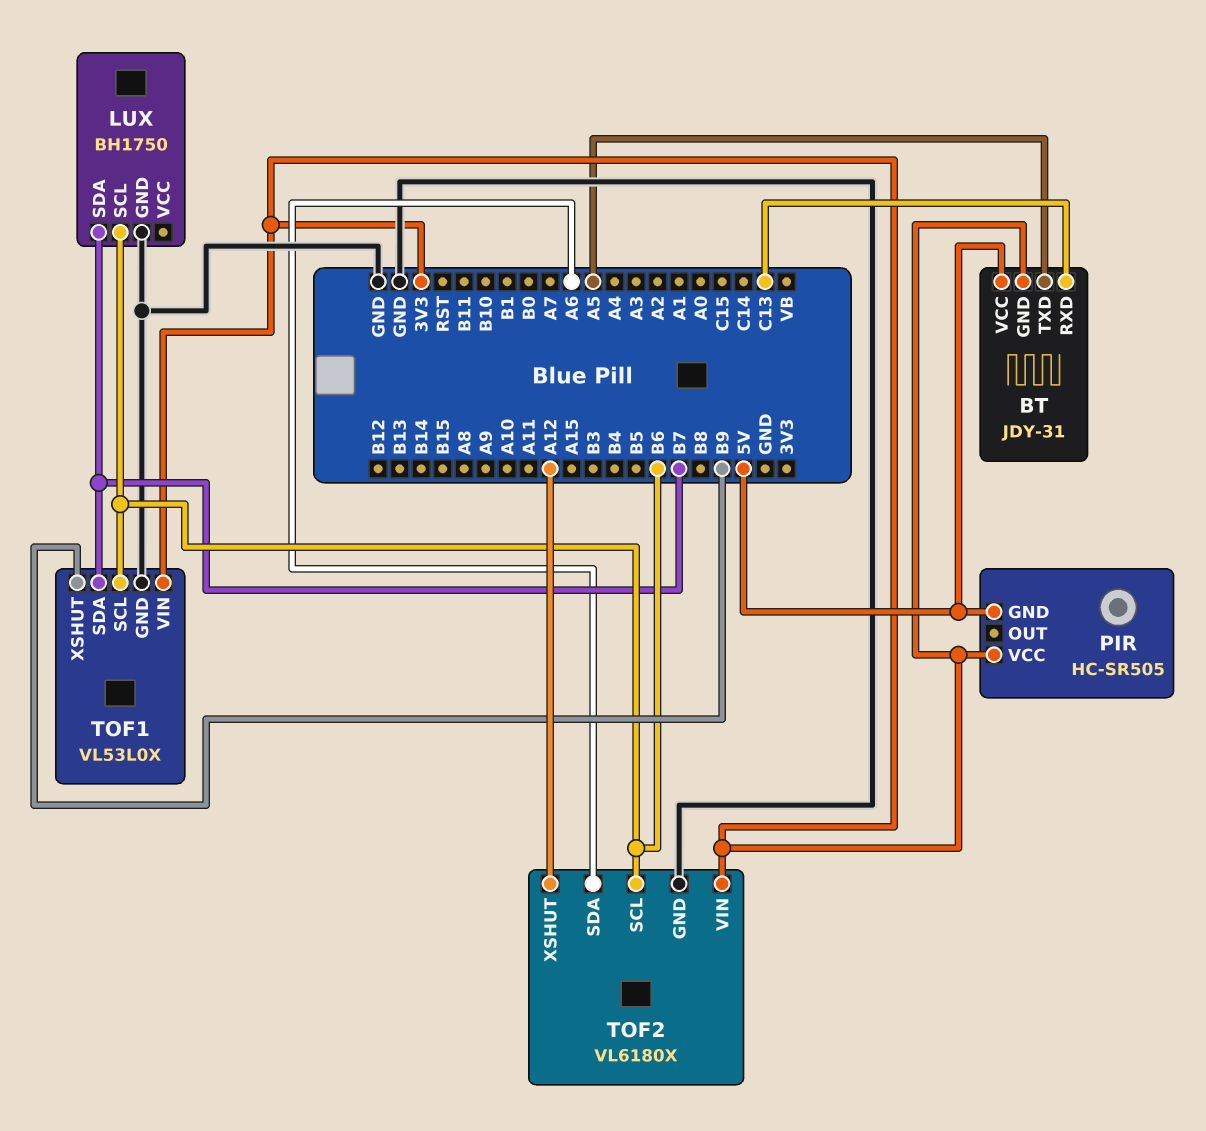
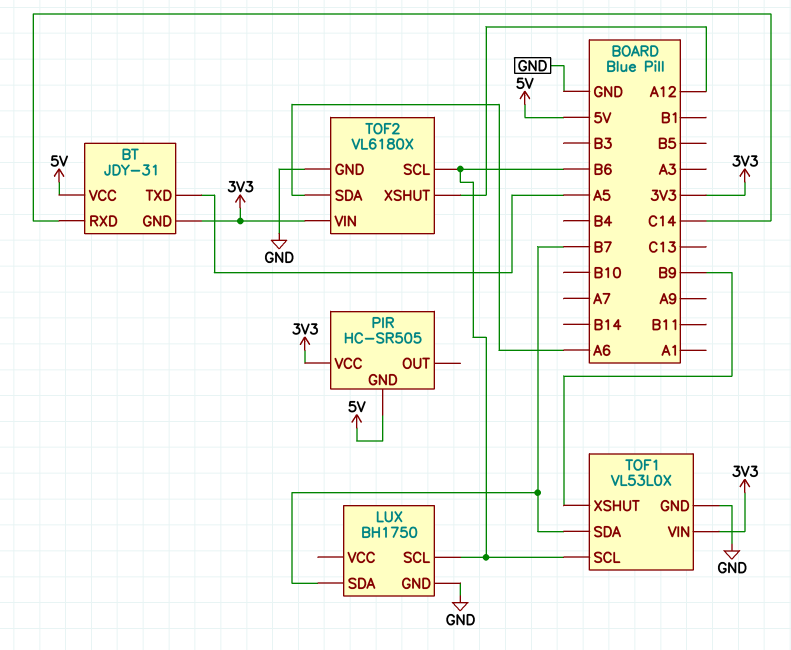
BT pin RXD: C13 -> C14

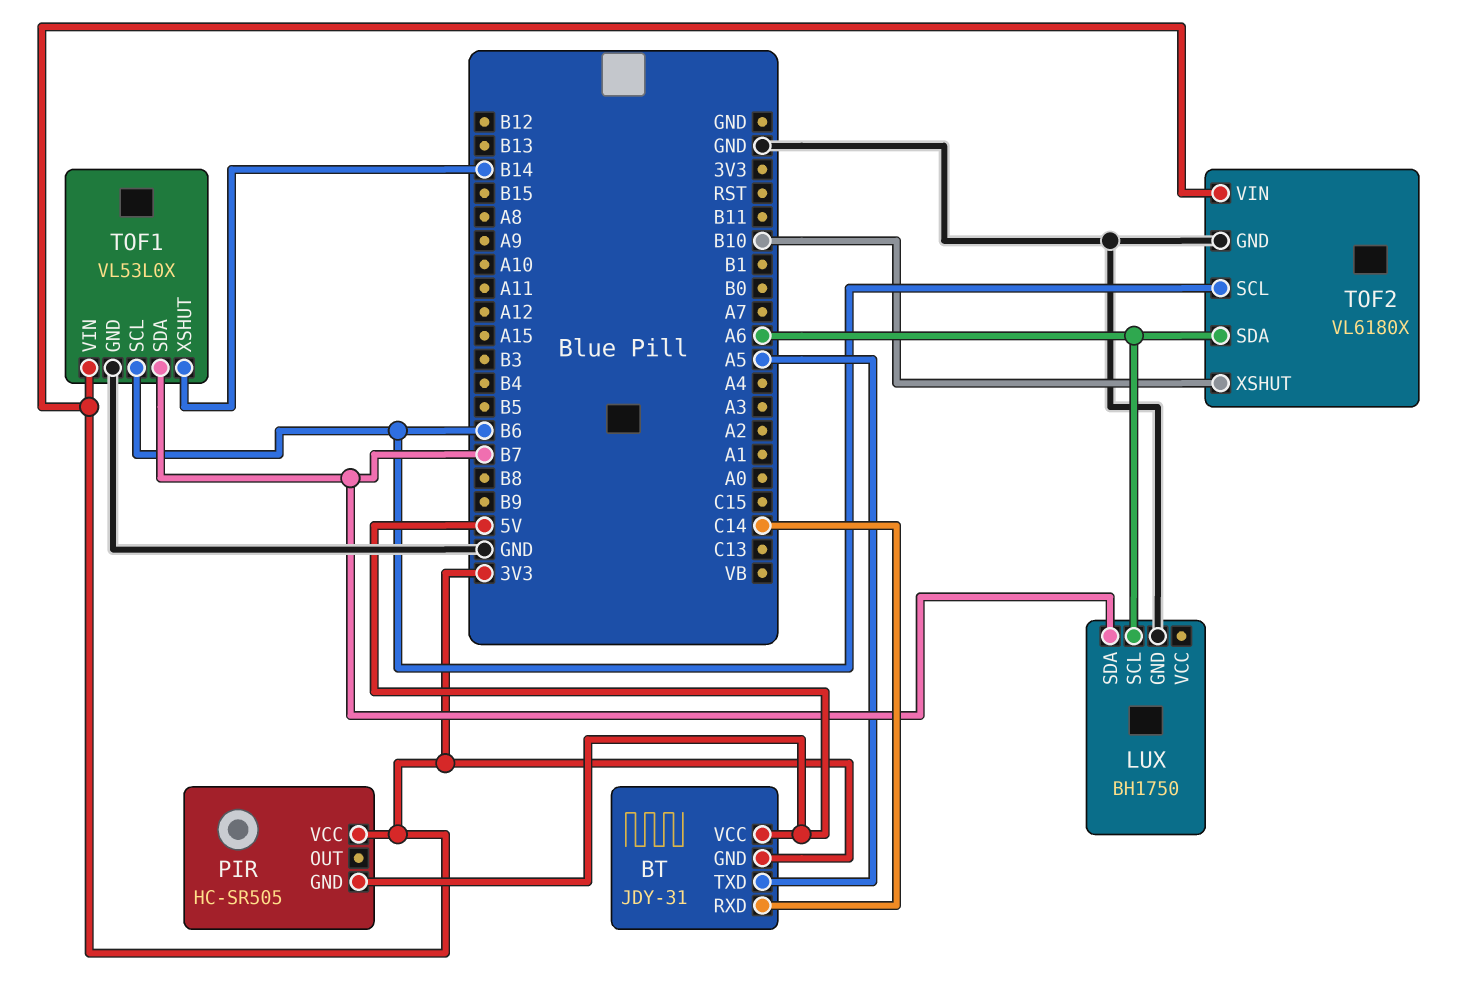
LUX pin SCL: B6 -> A6
TOF1 pin XSHUT: B9 -> B14
TOF2 pin XSHUT: A12 -> B10

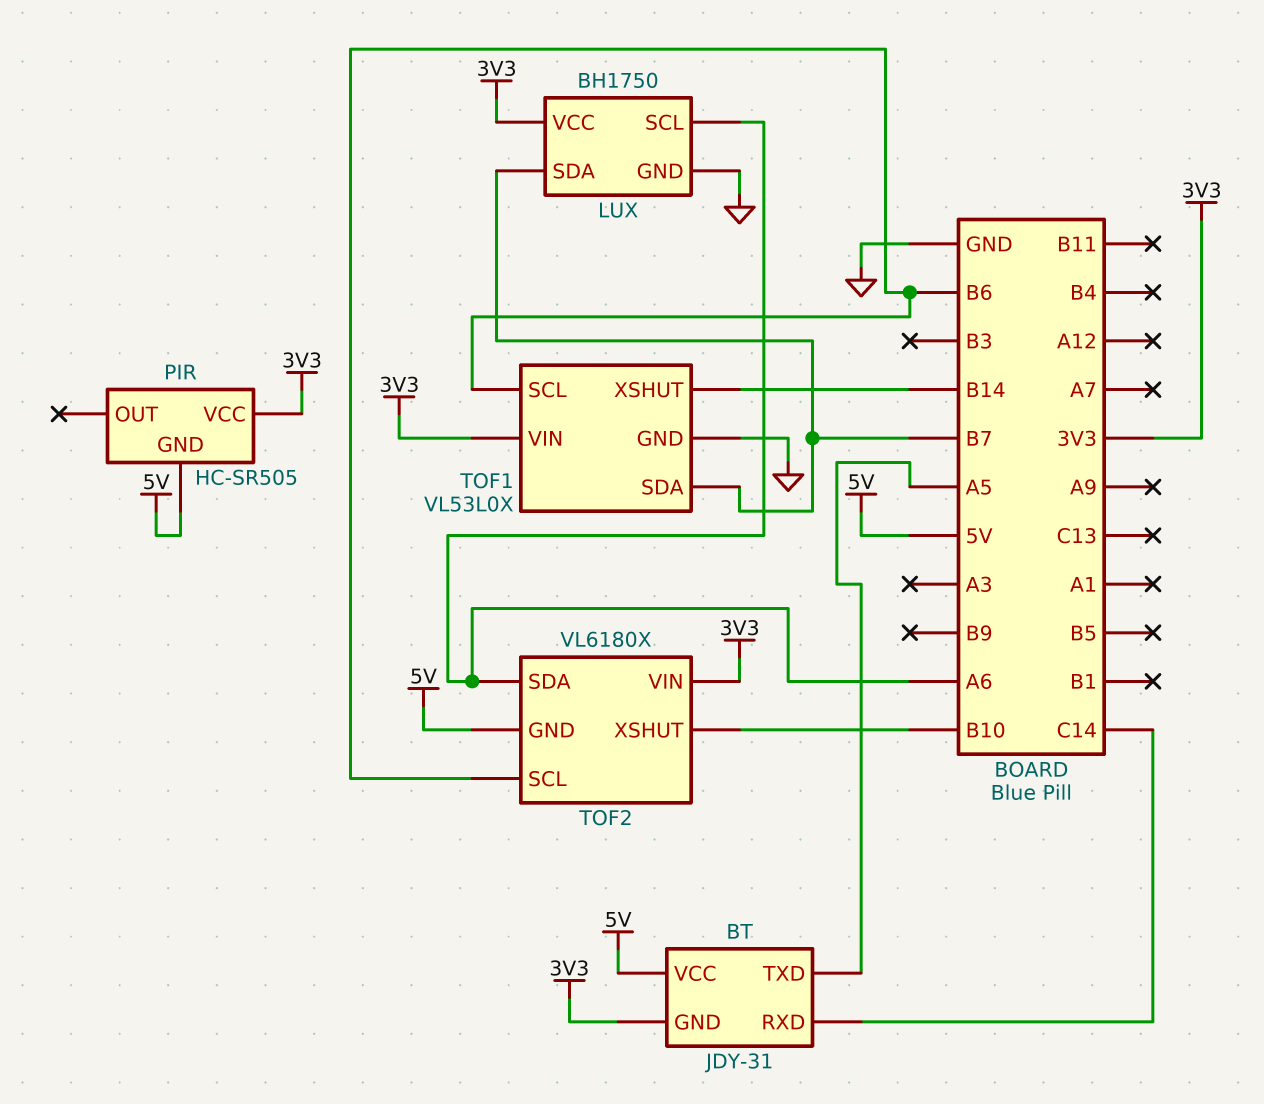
LUX pin VCC: none -> 3V3
TOF2 pin GND: GND -> 5V

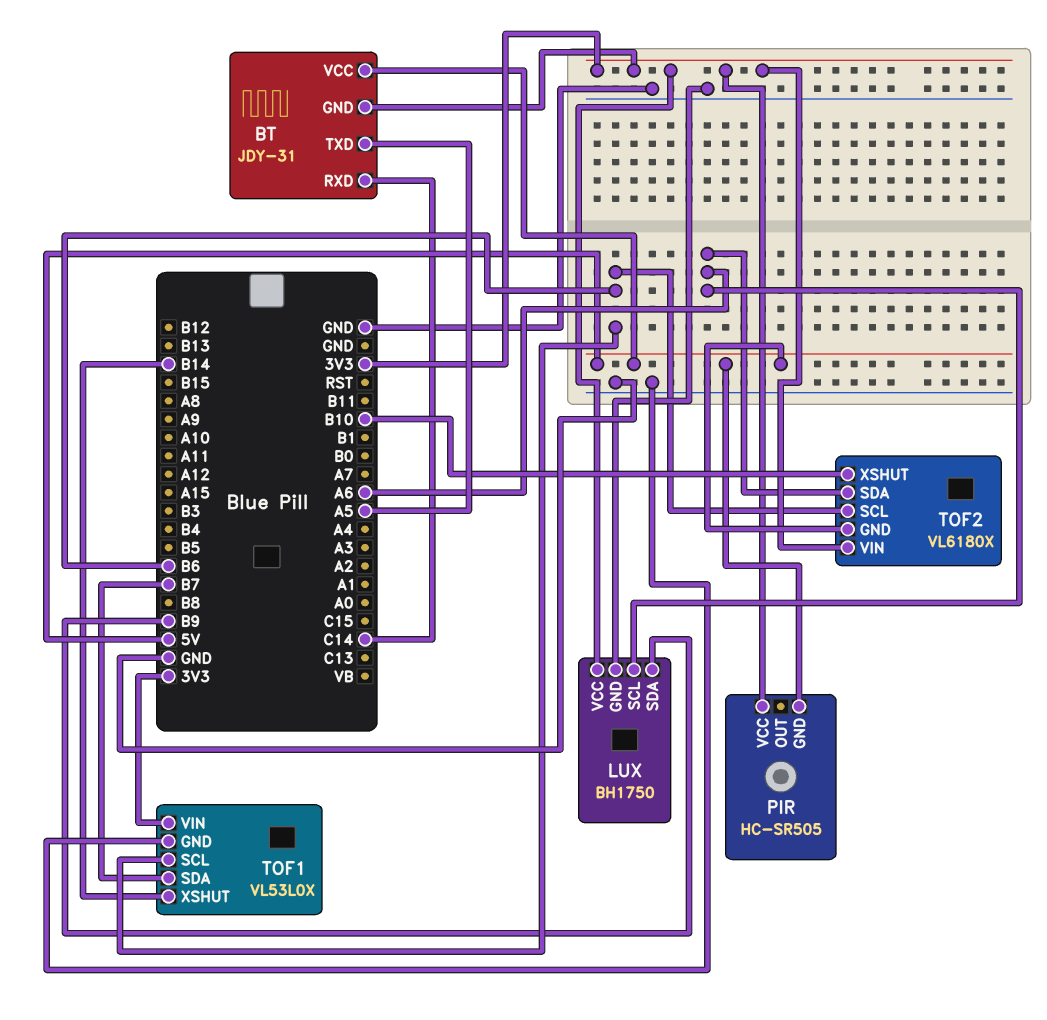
LUX pin SDA: B7 -> B9

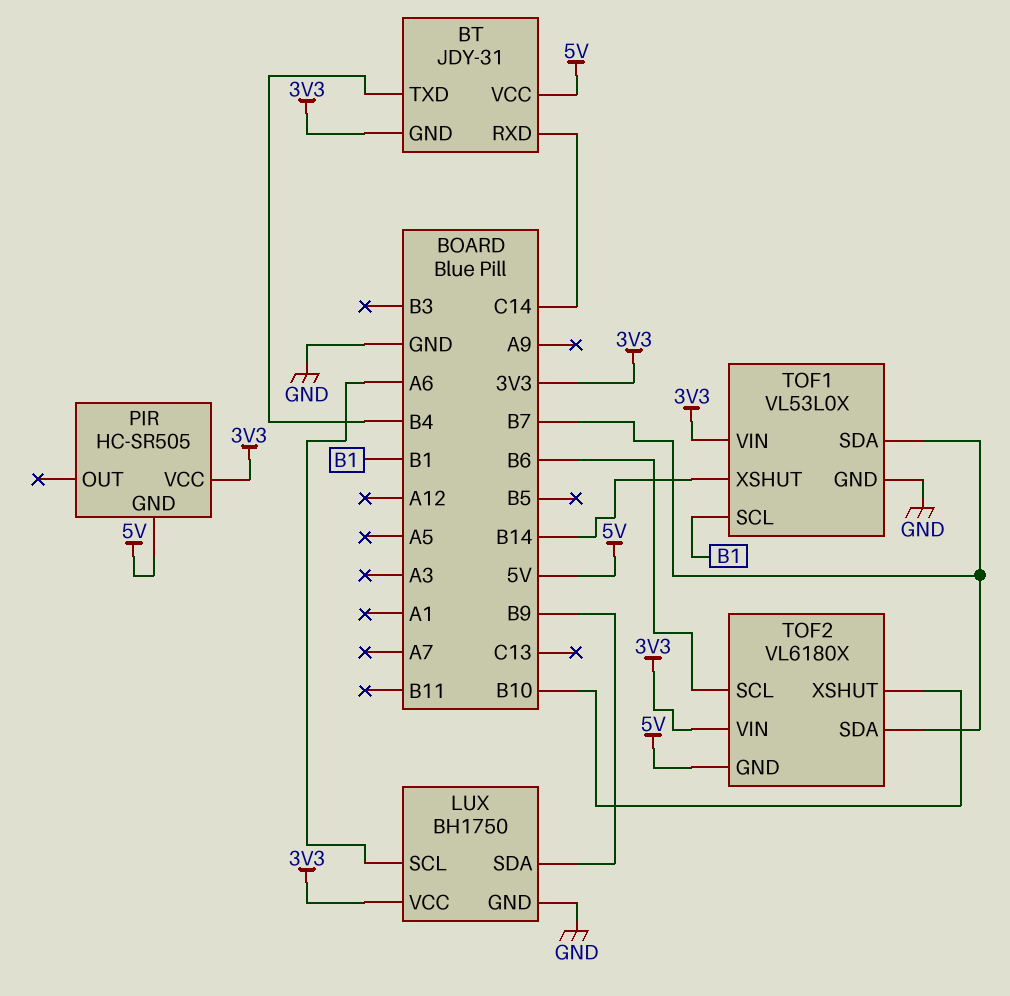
BT pin TXD: A5 -> B4
TOF1 pin SCL: B6 -> B1
TOF2 pin SDA: A6 -> B7

